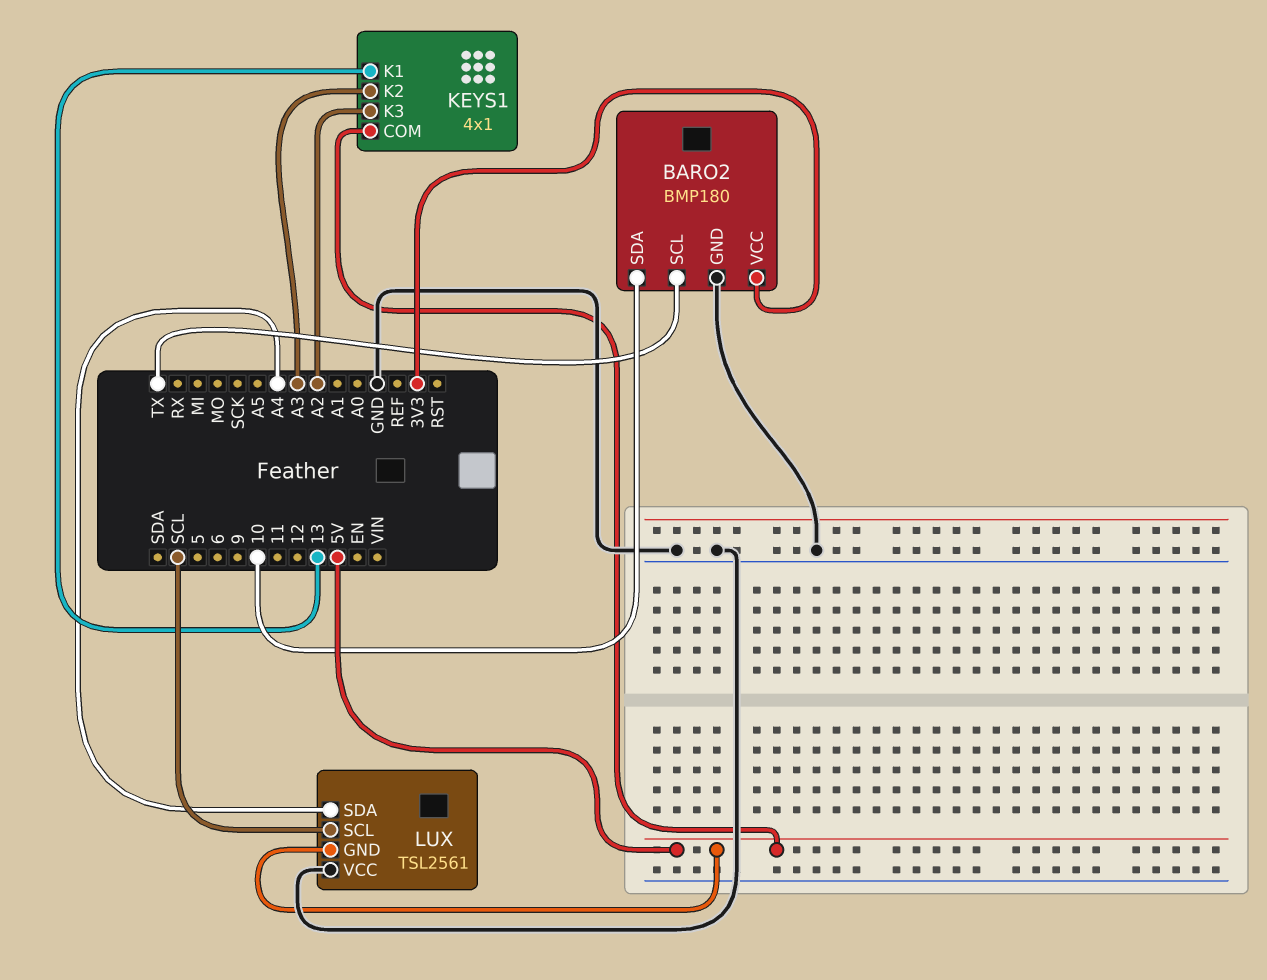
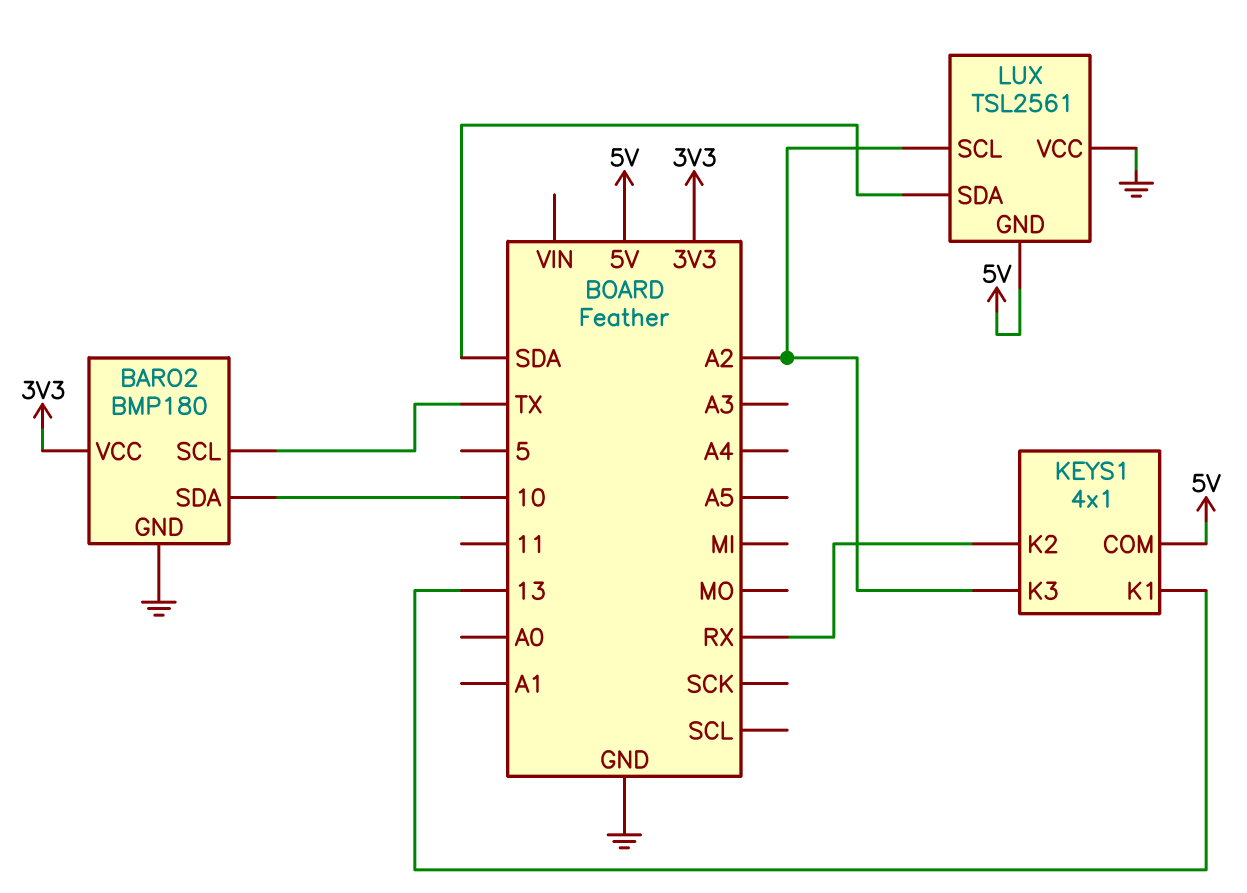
KEYS1 pin K2: A3 -> RX
LUX pin SCL: SCL -> A2
LUX pin SDA: A4 -> SDA

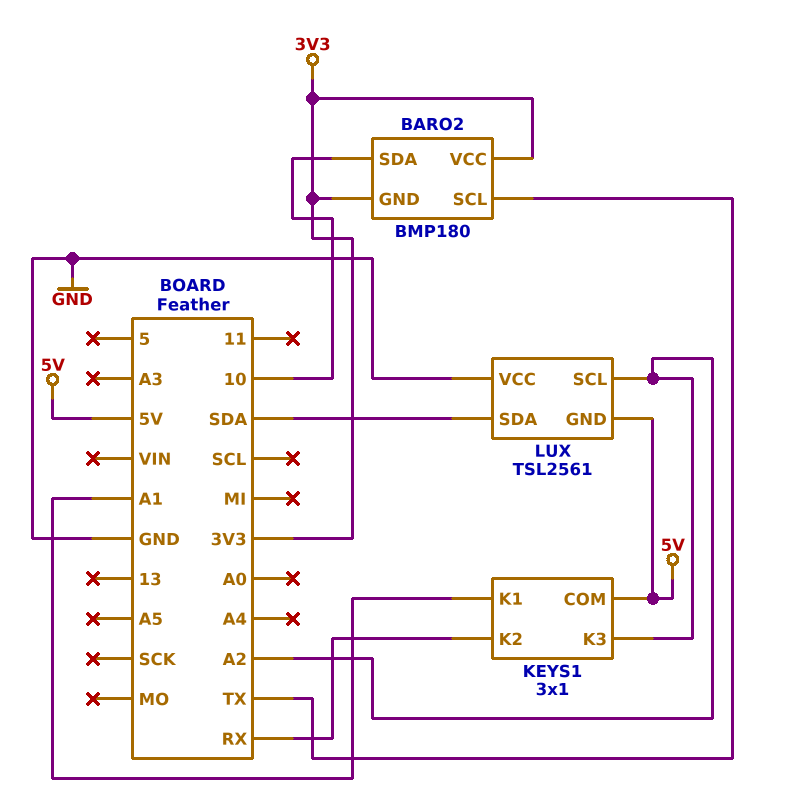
BARO2 pin GND: GND -> 3V3
KEYS1: 4x1 -> 3x1
KEYS1 pin K1: 13 -> A1

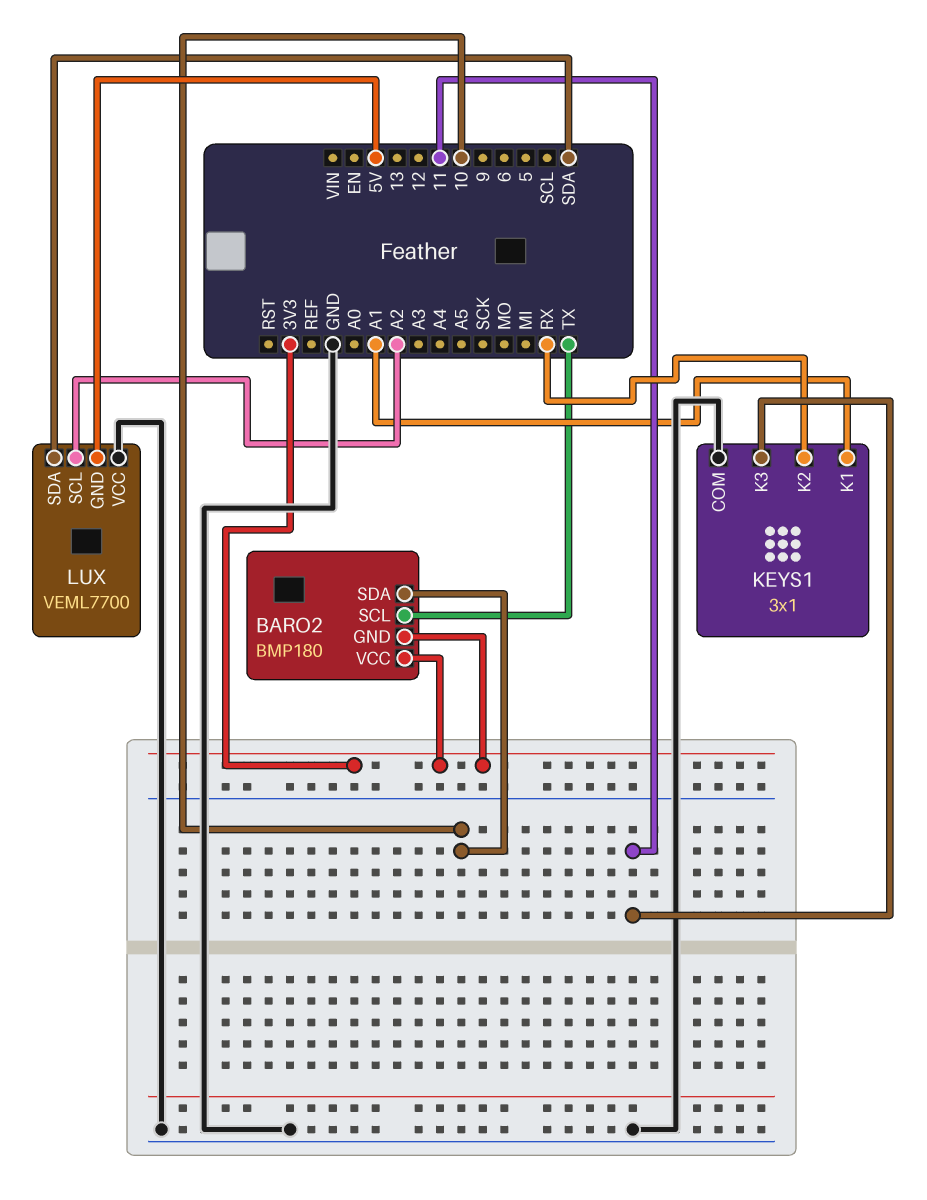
KEYS1 pin COM: 5V -> GND
KEYS1 pin K3: A2 -> 11
LUX: TSL2561 -> VEML7700

